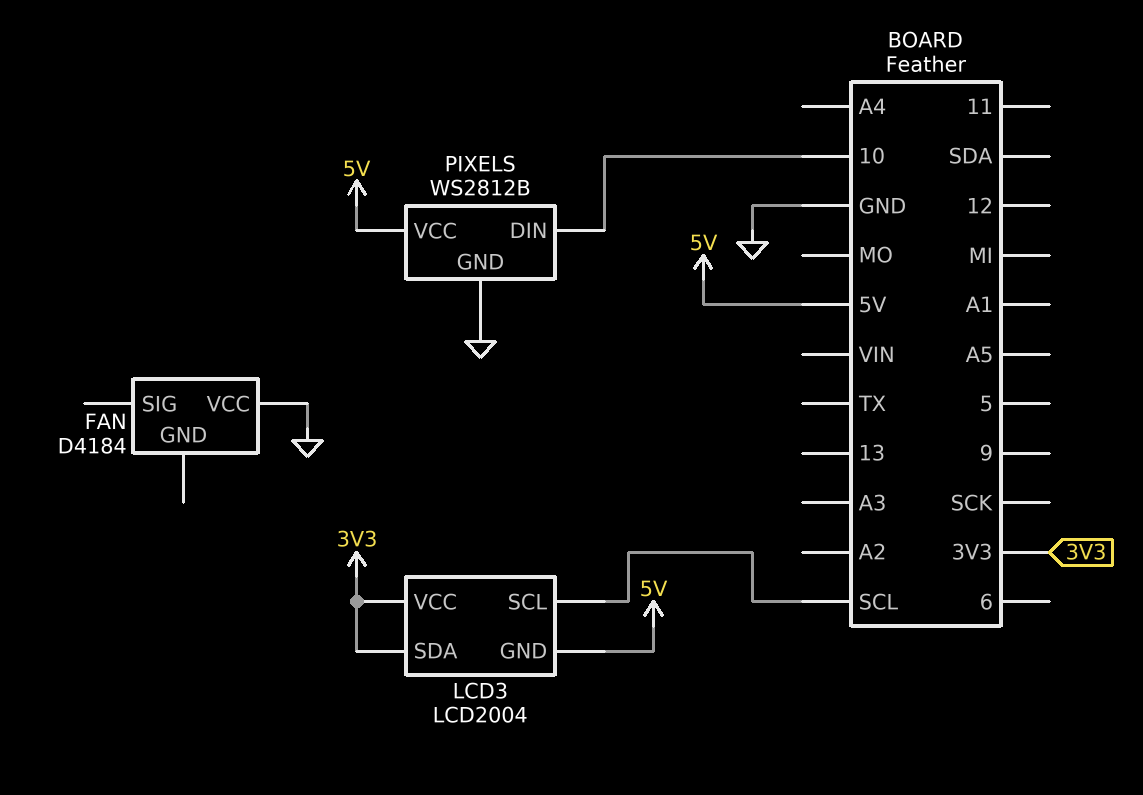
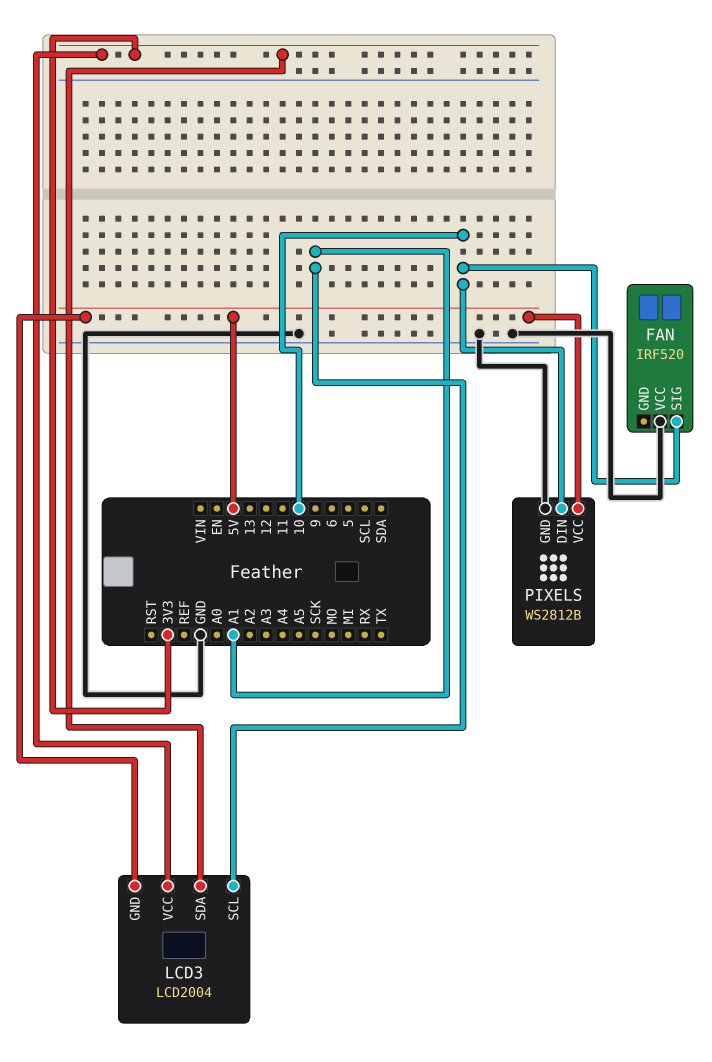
FAN: D4184 -> IRF520
FAN pin SIG: none -> 10
LCD3 pin SCL: SCL -> A1

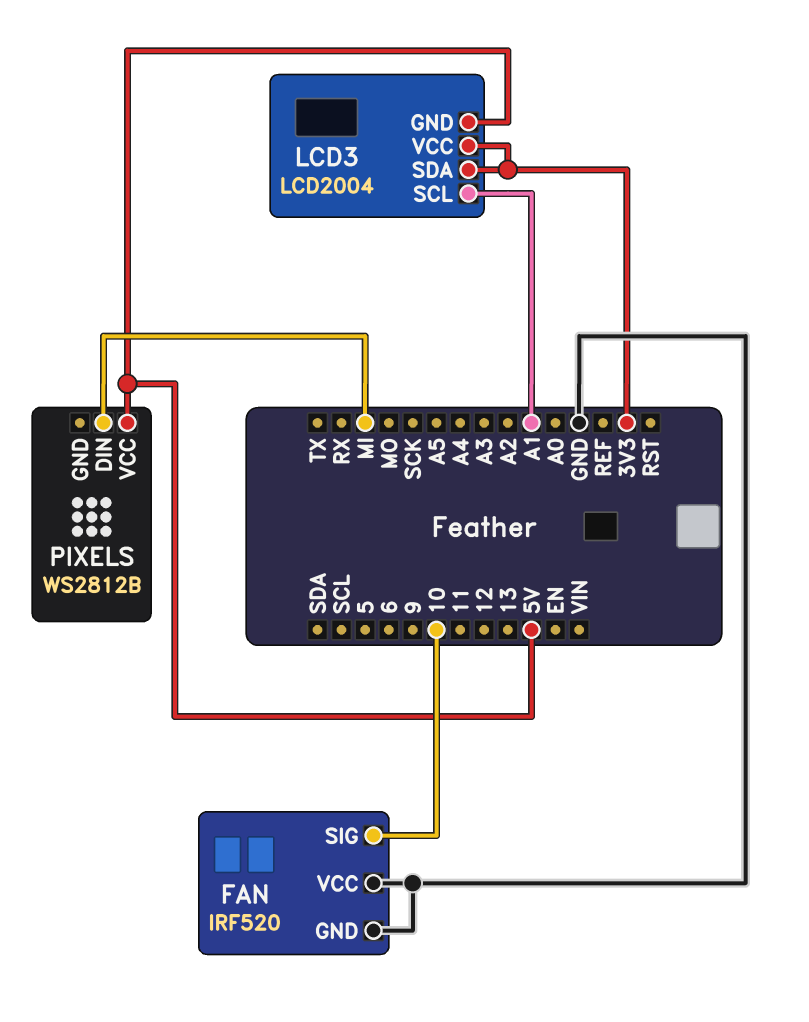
FAN pin GND: none -> GND
PIXELS pin DIN: 10 -> MI
PIXELS pin GND: GND -> none

